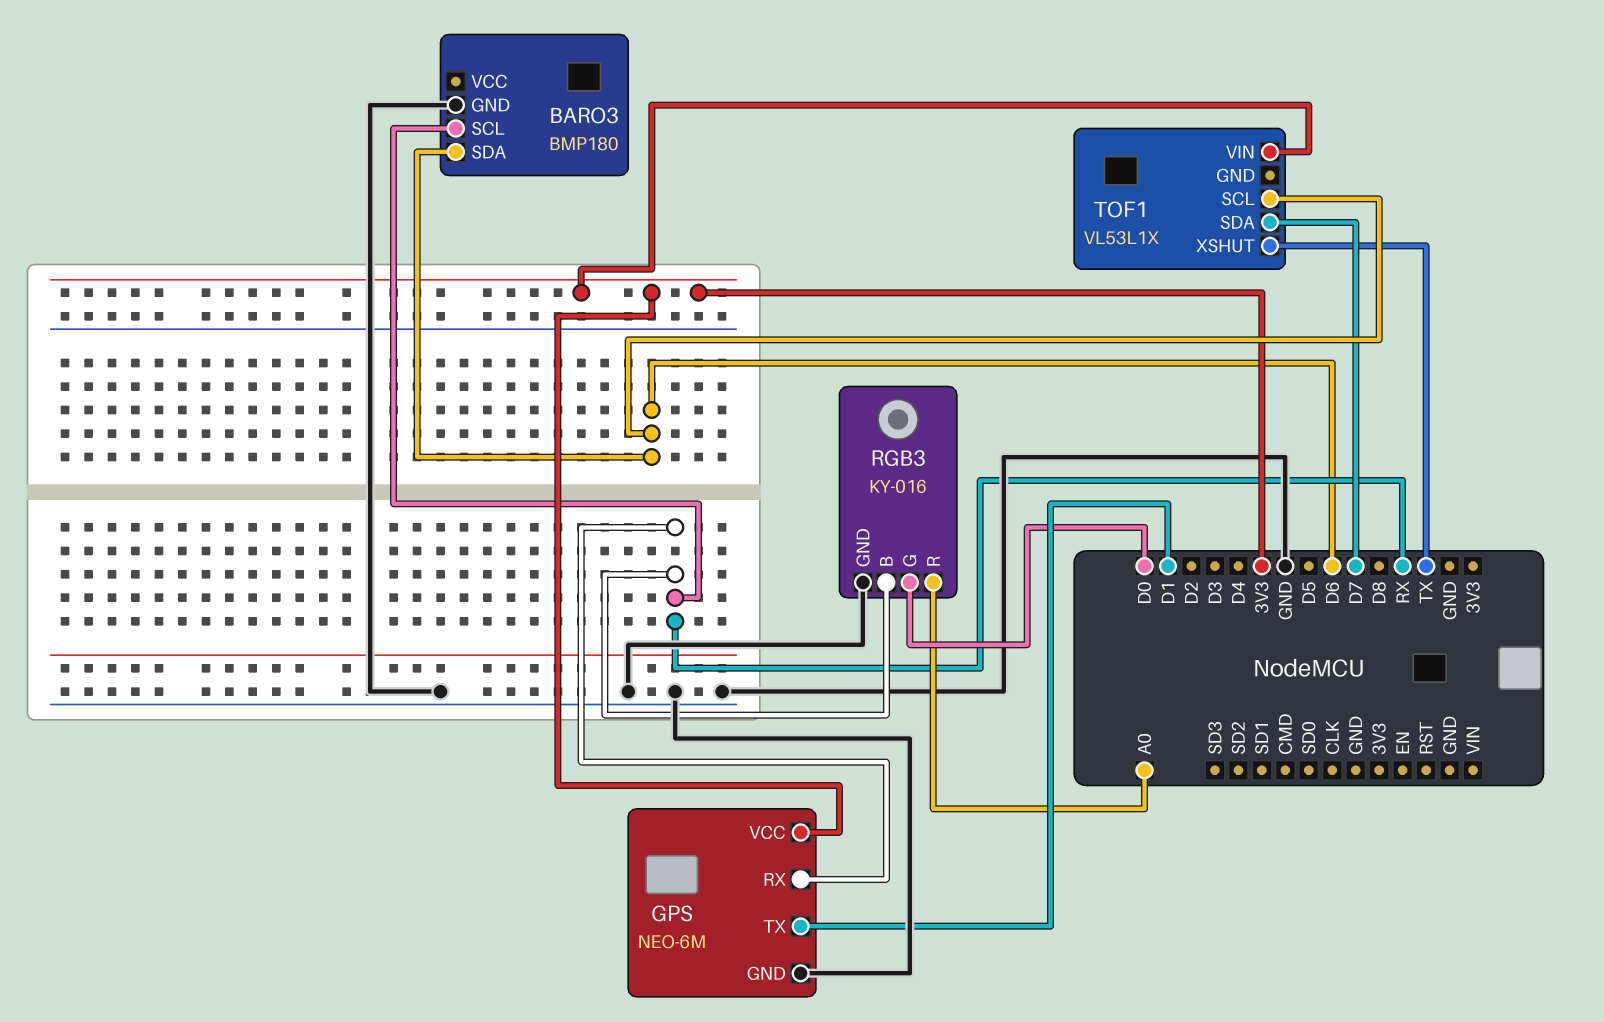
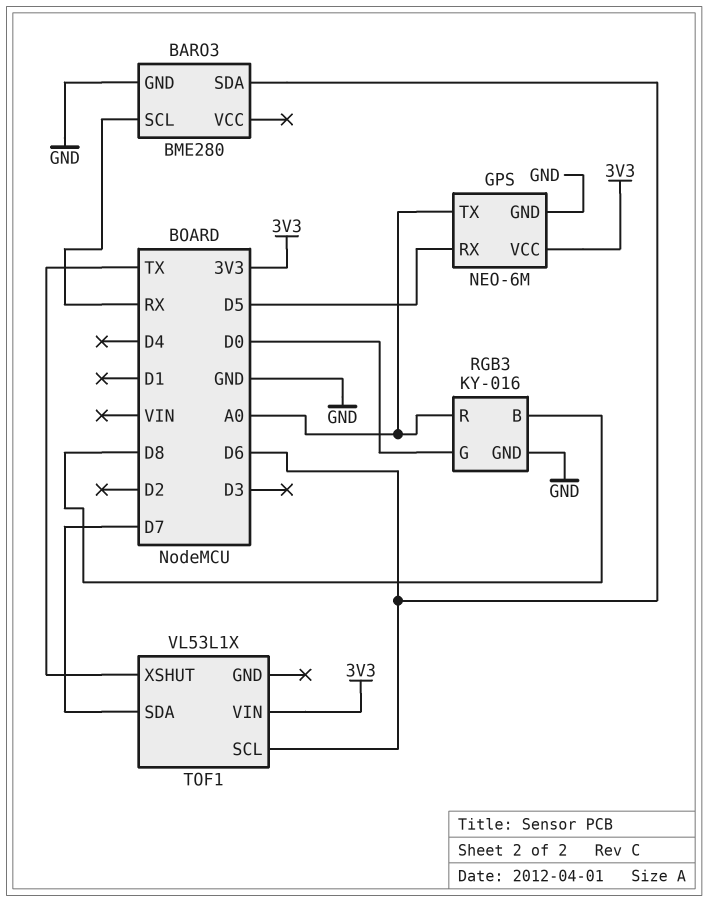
BARO3: BMP180 -> BME280
GPS pin RX: RX -> D5
GPS pin TX: D1 -> A0
RGB3 pin B: RX -> D8

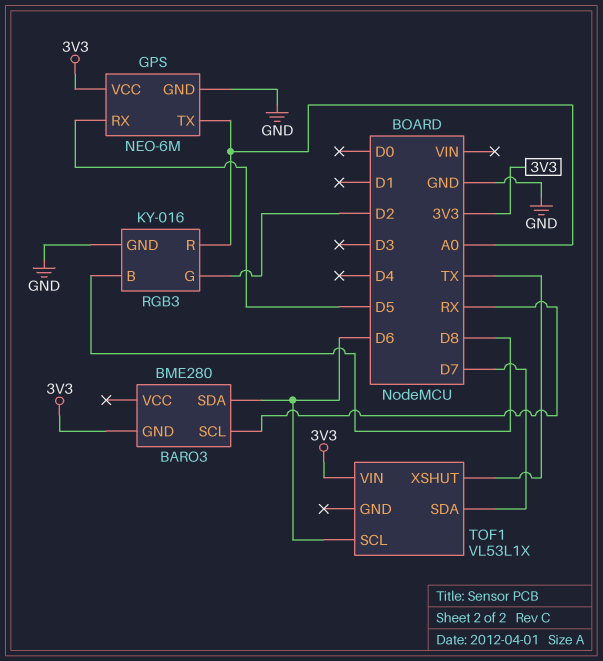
BARO3 pin GND: GND -> 3V3
RGB3 pin G: D0 -> D2

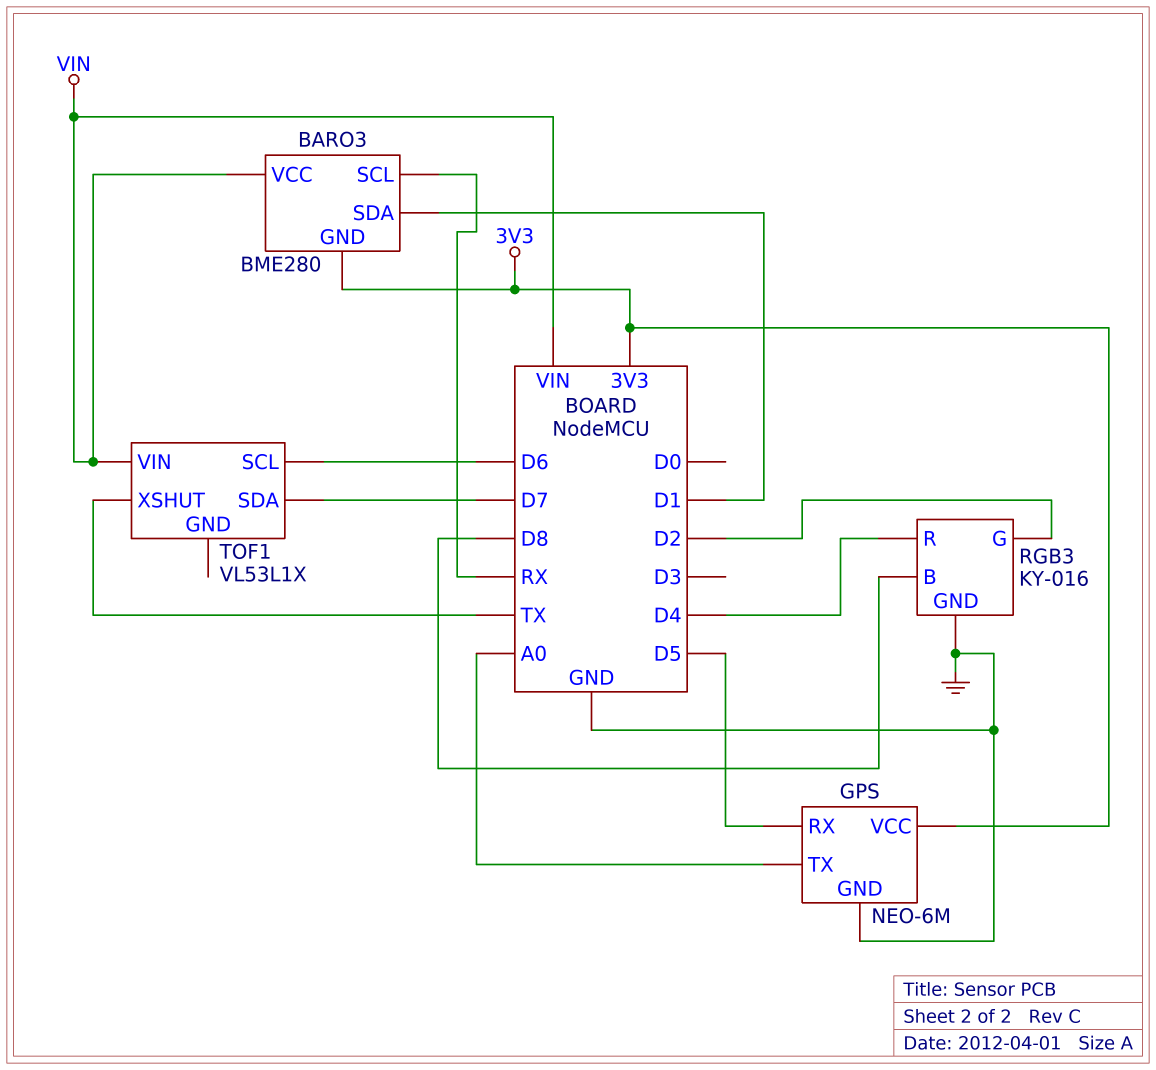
BARO3 pin SDA: D6 -> D1
BARO3 pin VCC: none -> VIN
RGB3 pin R: A0 -> D4
TOF1 pin VIN: 3V3 -> VIN

